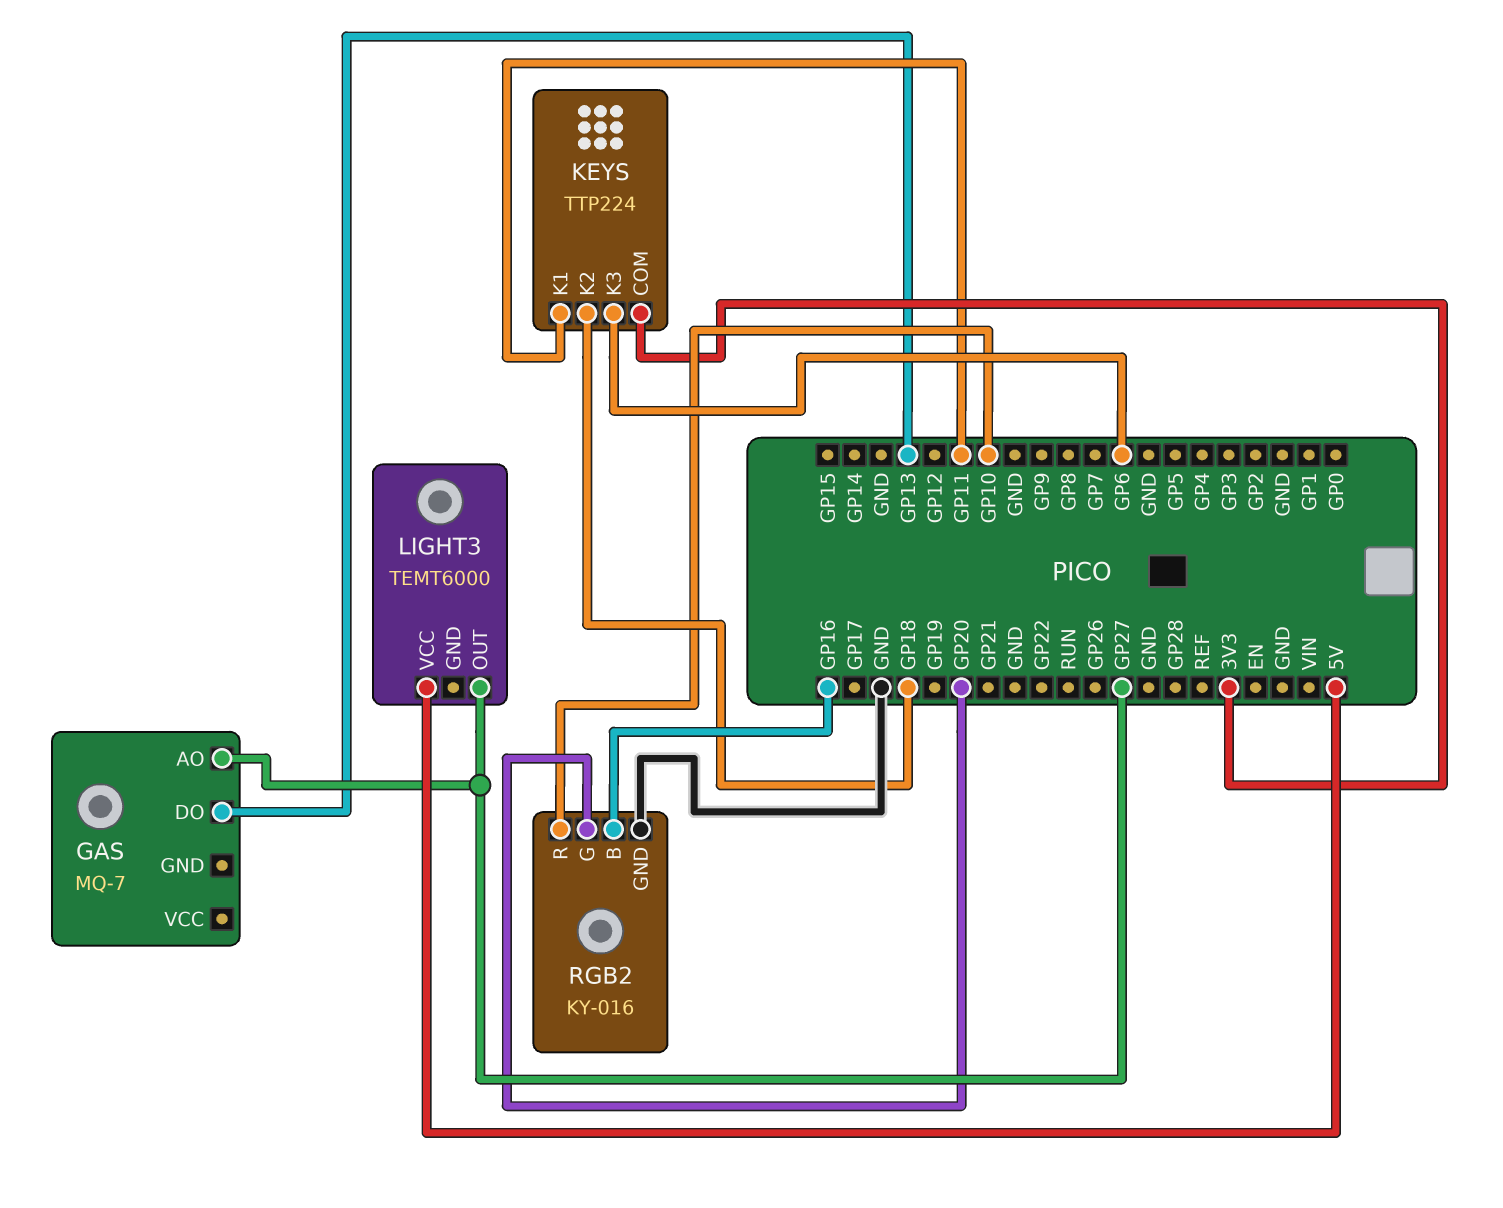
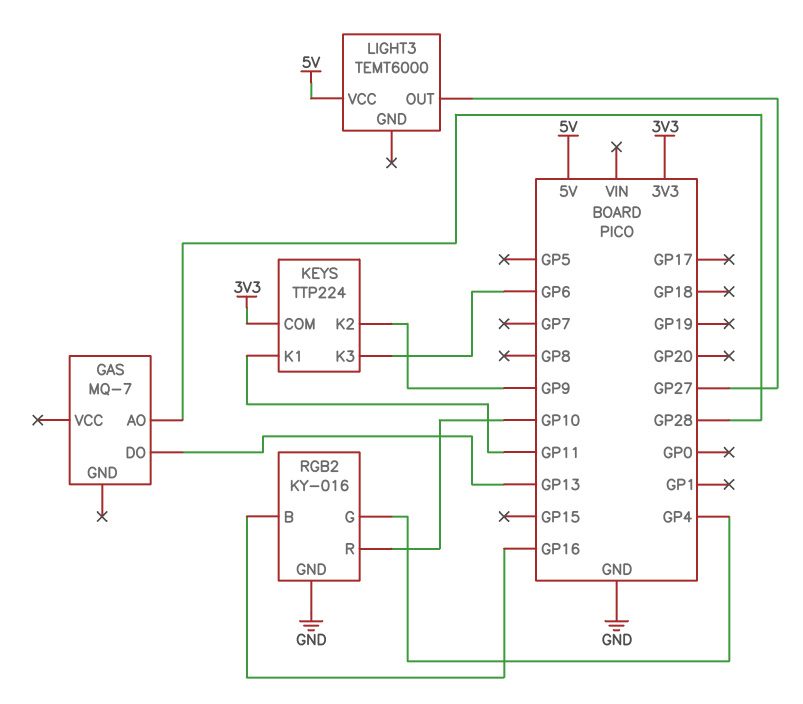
GAS pin AO: GP27 -> GP28
KEYS pin K2: GP18 -> GP9
RGB2 pin G: GP20 -> GP4

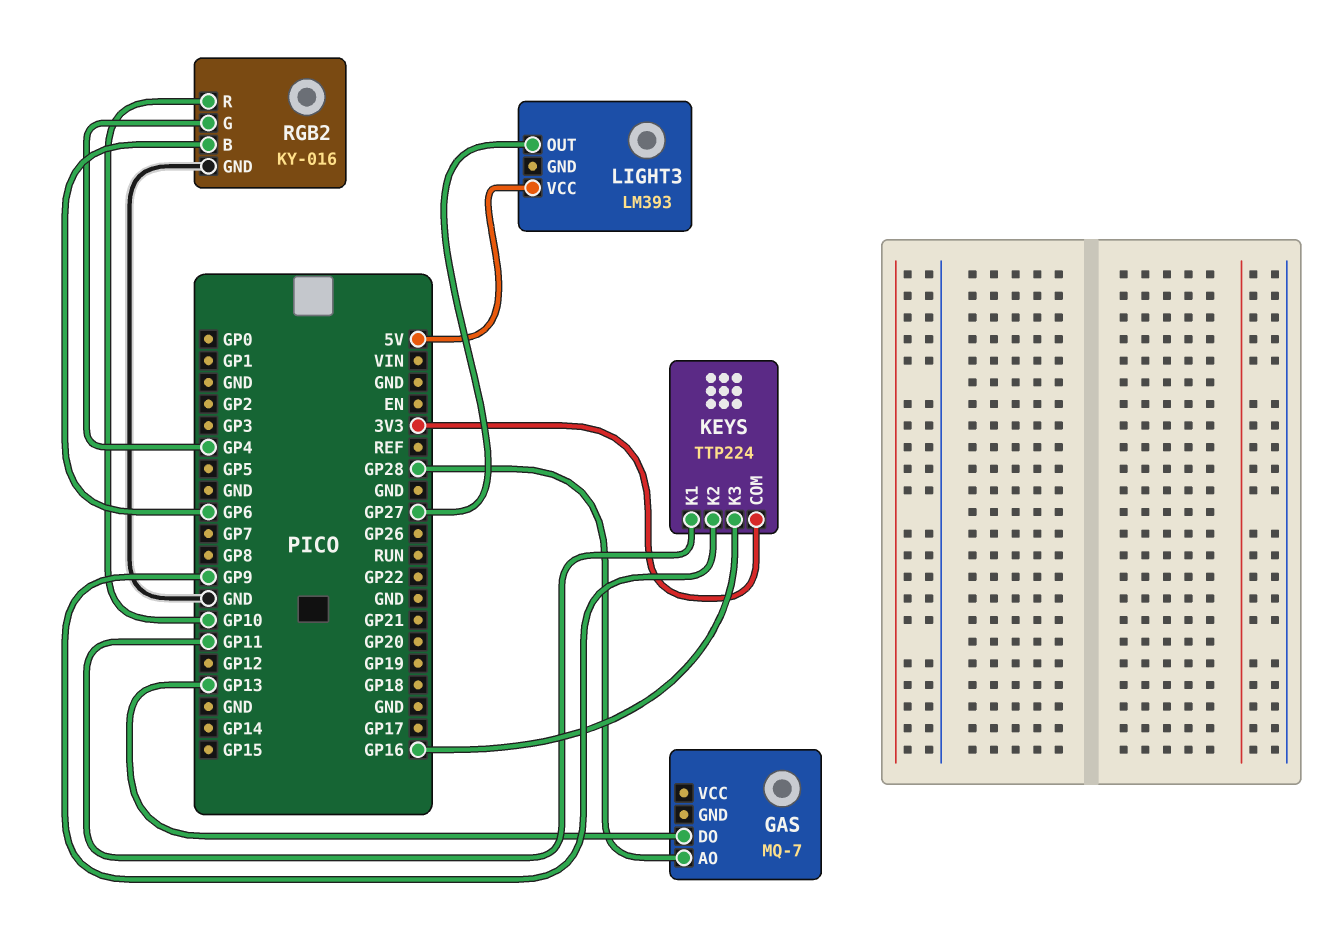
KEYS pin K3: GP6 -> GP16
LIGHT3: TEMT6000 -> LM393
RGB2 pin B: GP16 -> GP6

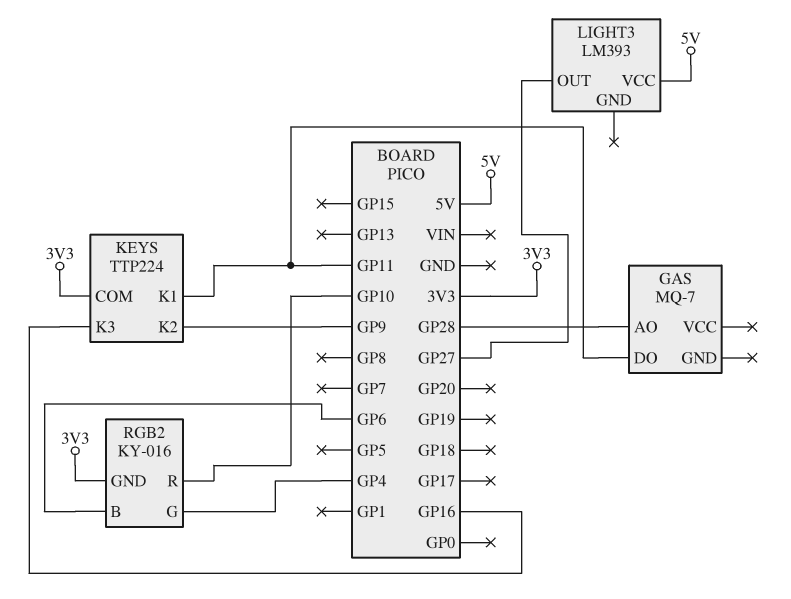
GAS pin DO: GP13 -> GP11
RGB2 pin GND: GND -> 3V3

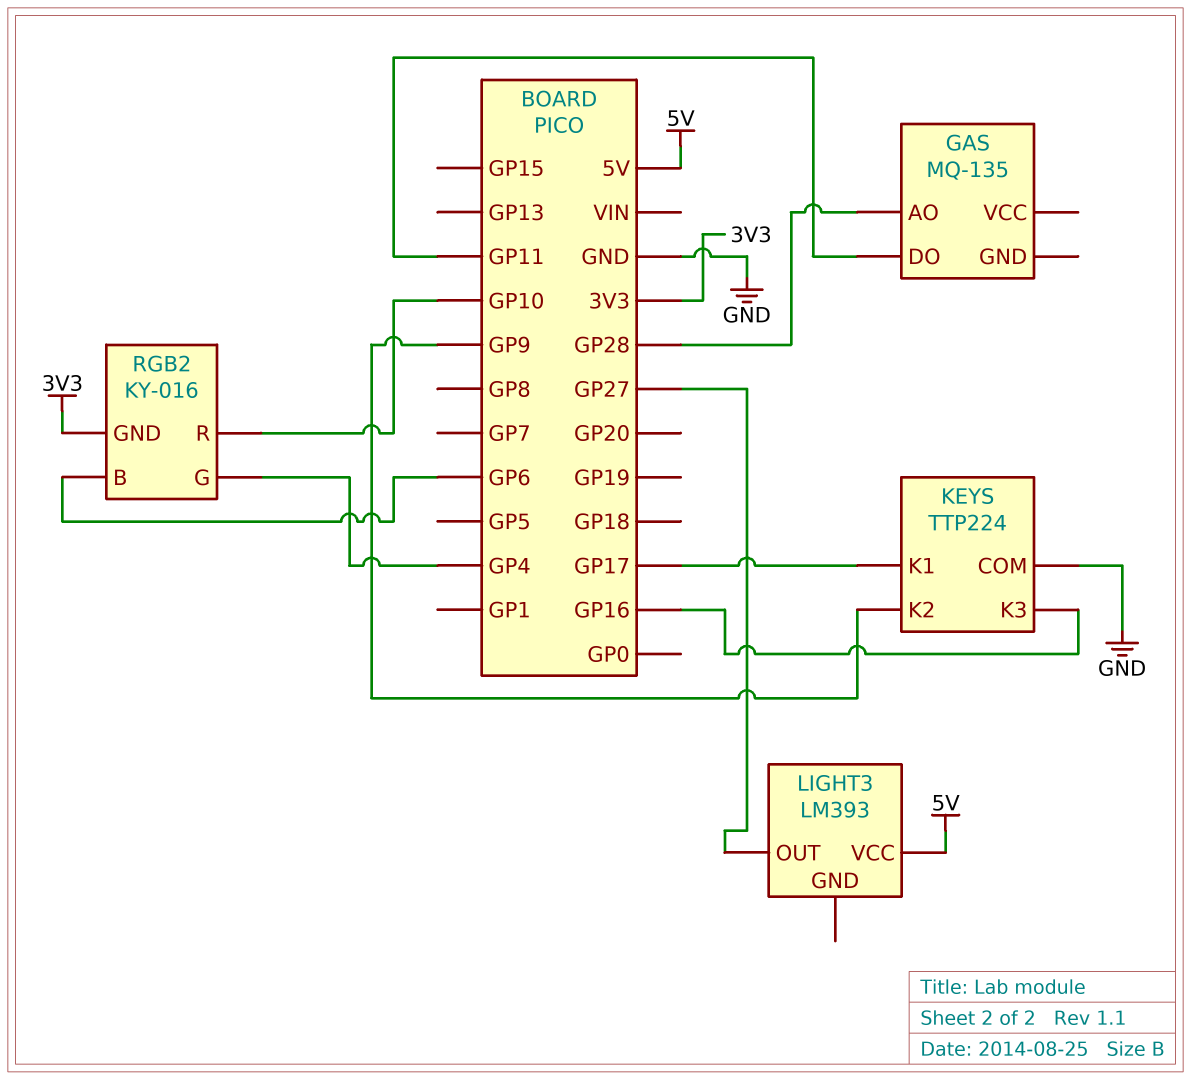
GAS: MQ-7 -> MQ-135
KEYS pin COM: 3V3 -> GND
KEYS pin K1: GP11 -> GP17

